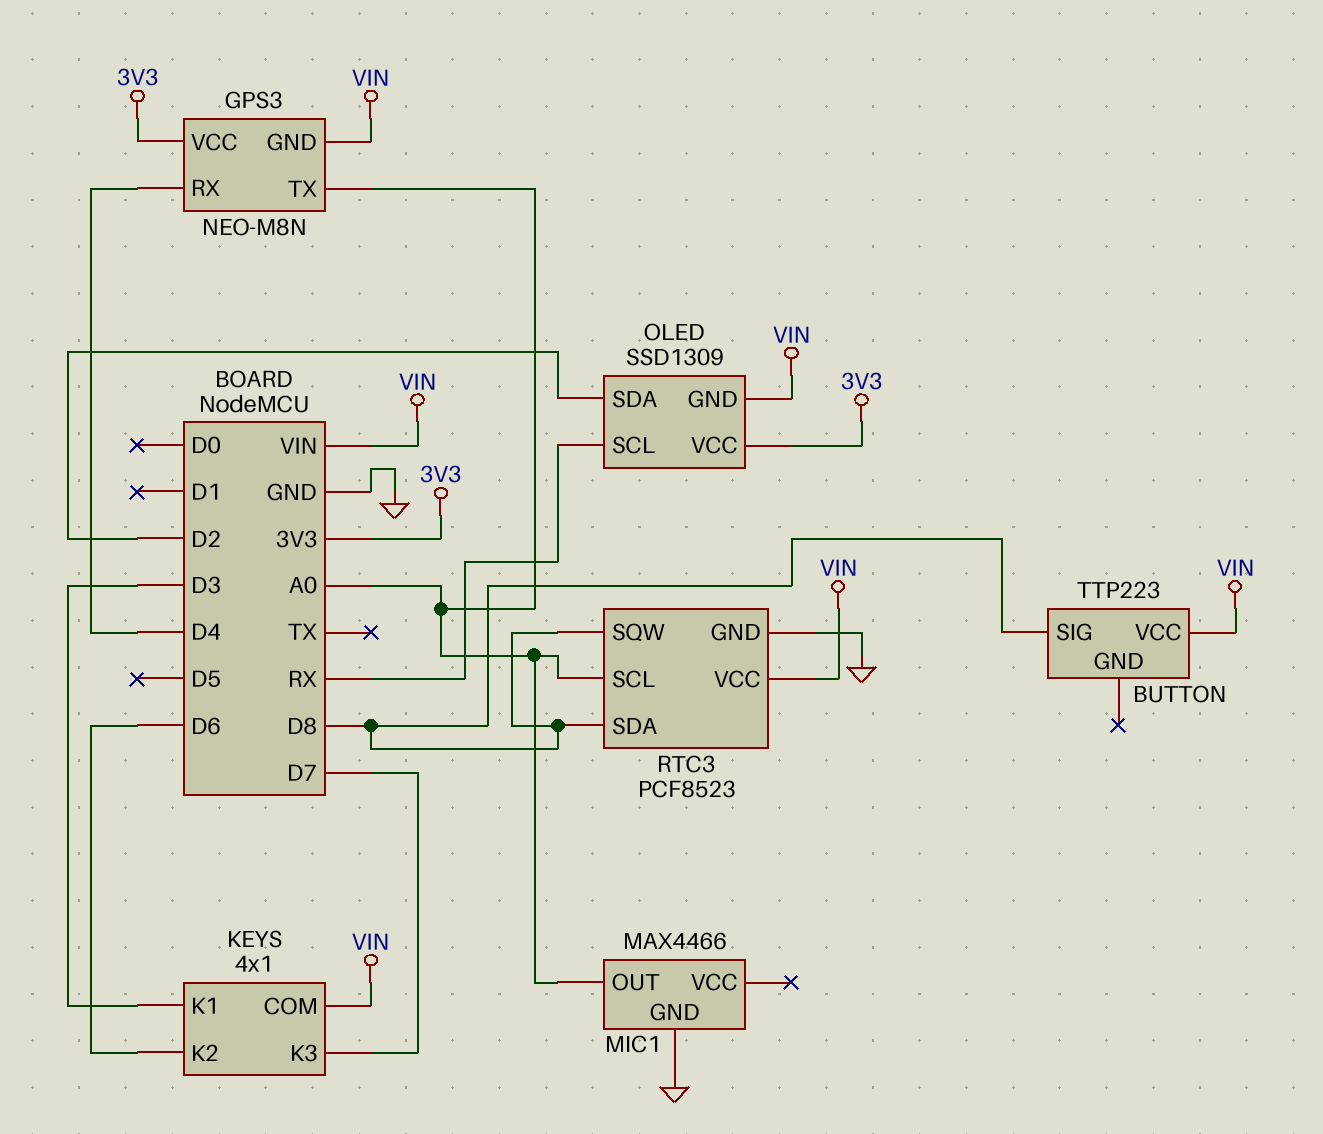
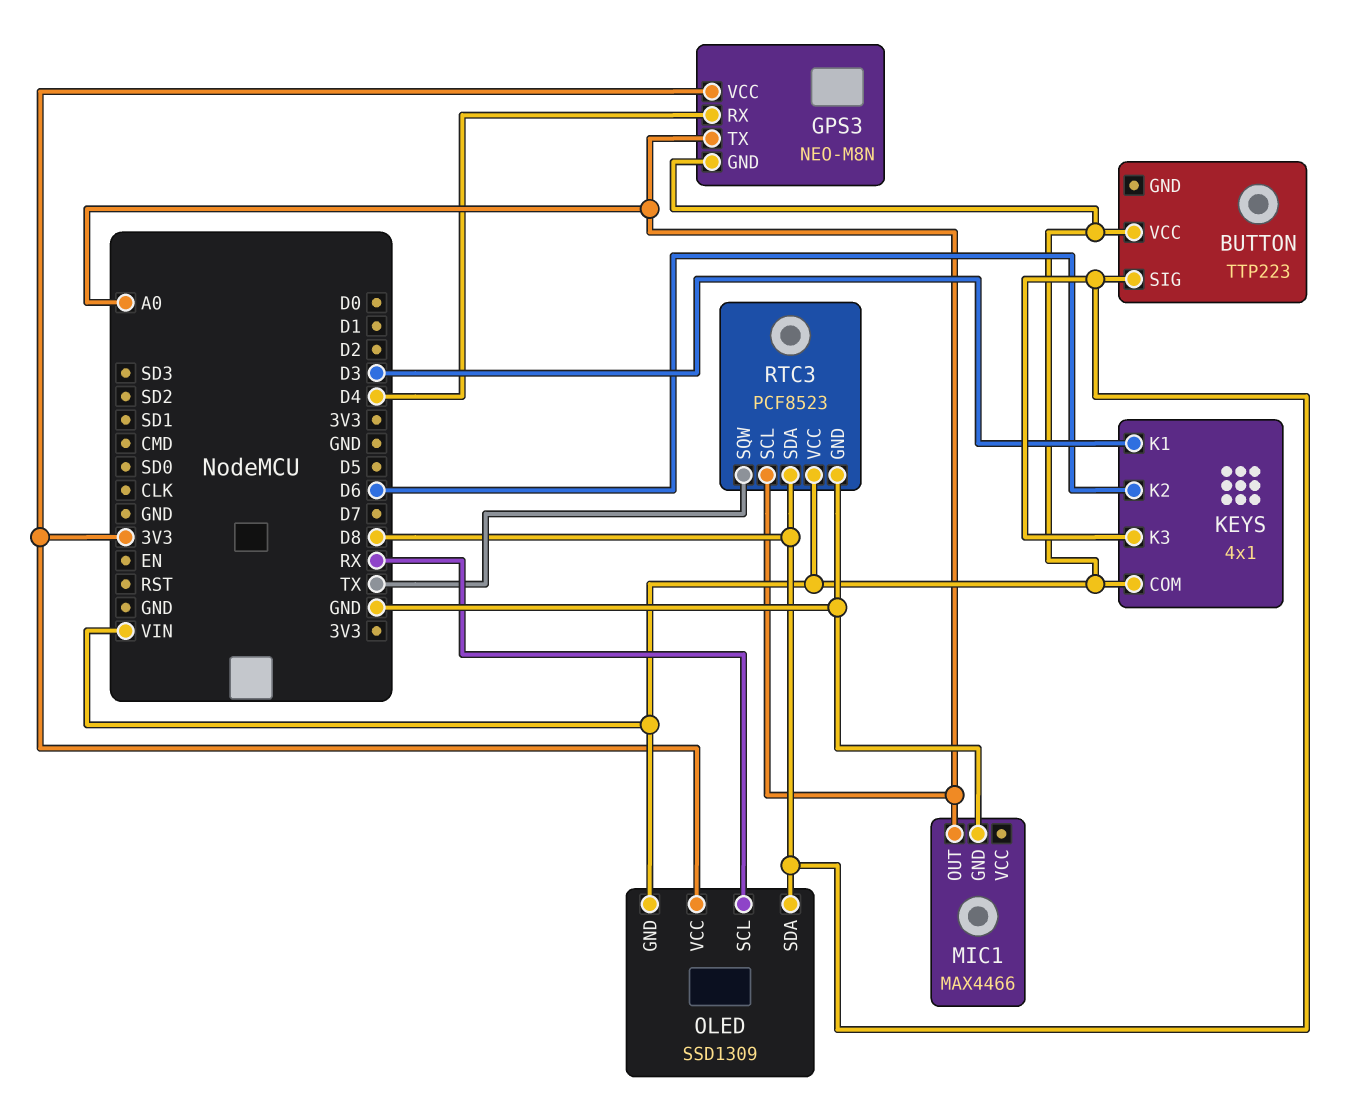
KEYS pin K3: D7 -> D8
OLED pin SDA: D2 -> D8
RTC3 pin SQW: D8 -> TX

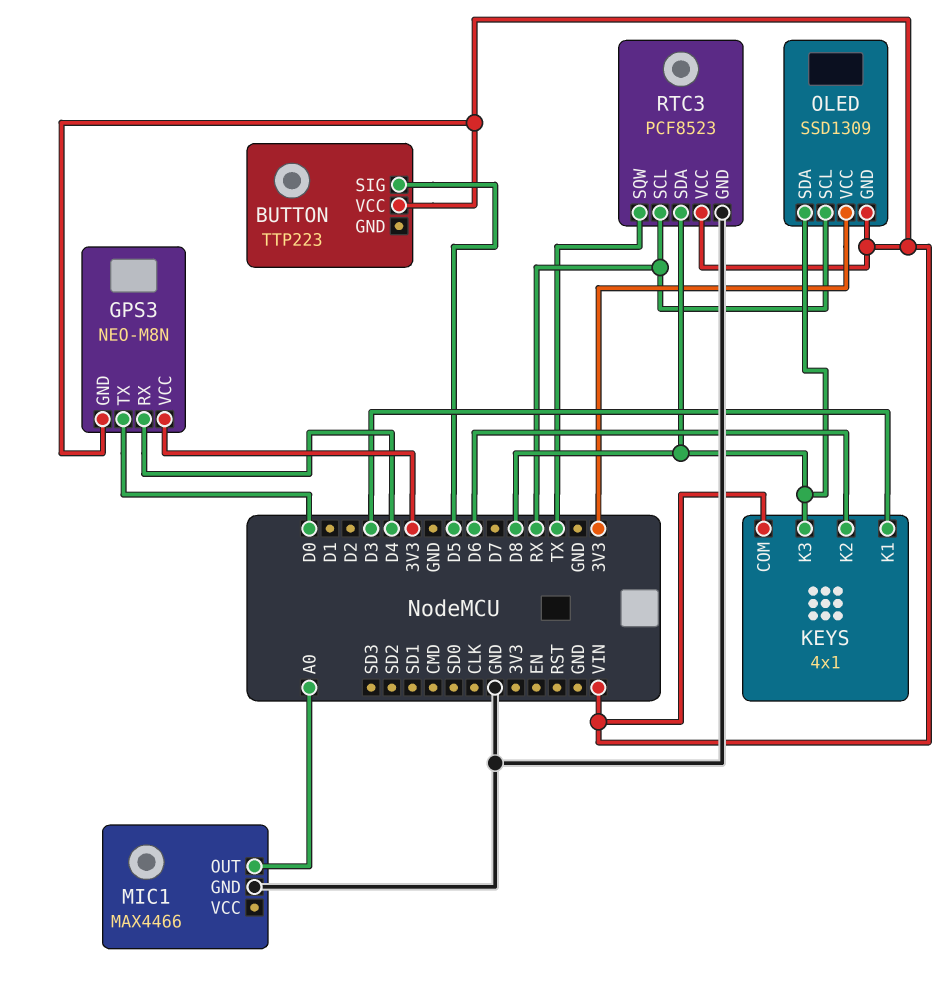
BUTTON pin SIG: D8 -> D5
GPS3 pin TX: A0 -> D0
RTC3 pin SCL: A0 -> RX

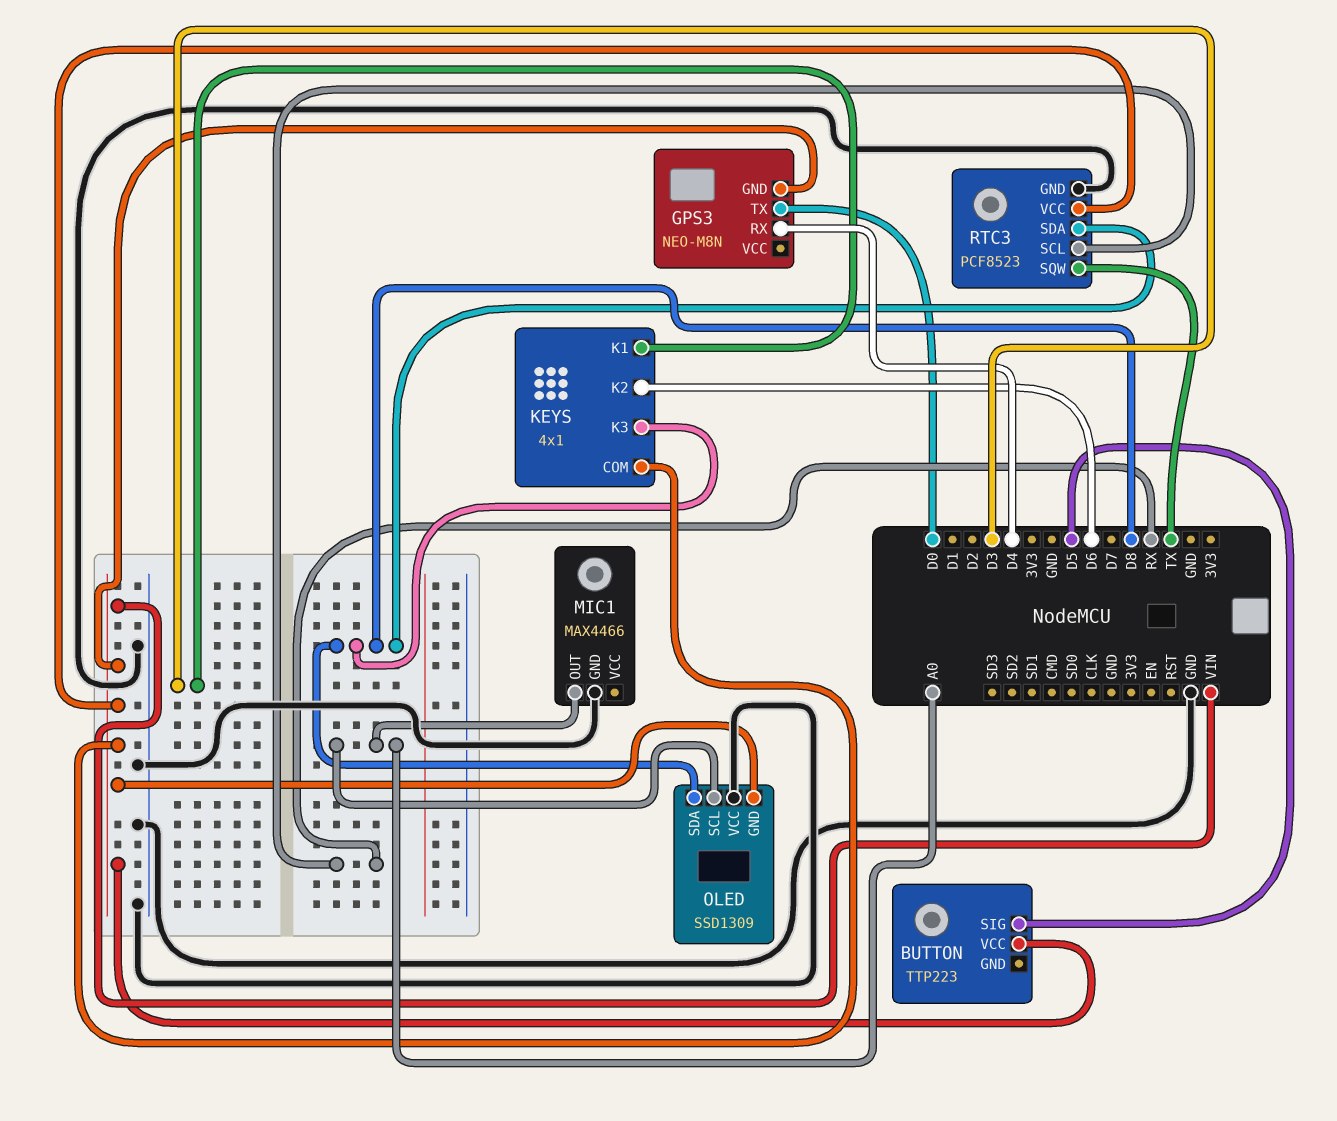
GPS3 pin VCC: 3V3 -> none
OLED pin SCL: RX -> A0
OLED pin VCC: 3V3 -> GND

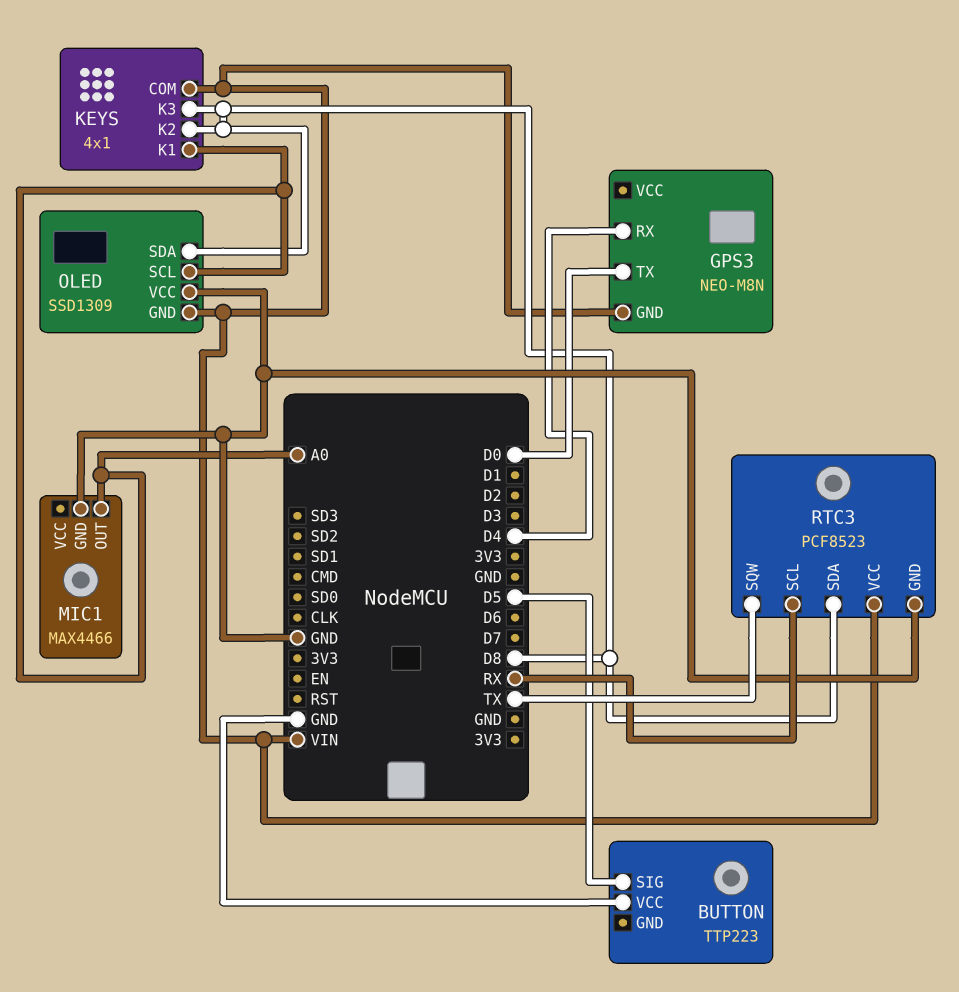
BUTTON pin VCC: VIN -> GND
KEYS pin K1: D3 -> A0
KEYS pin K2: D6 -> D8

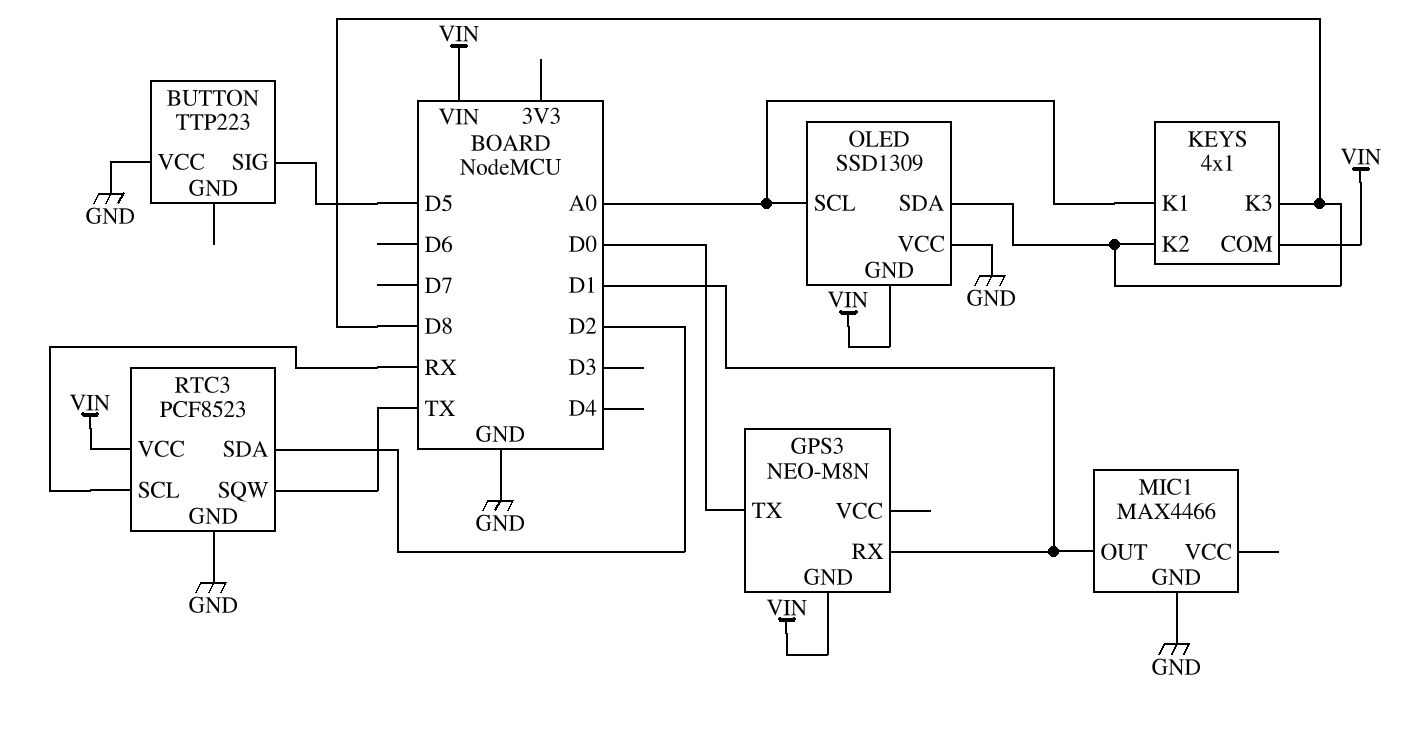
GPS3 pin RX: D4 -> D1
MIC1 pin OUT: A0 -> D1
RTC3 pin SDA: D8 -> D2

